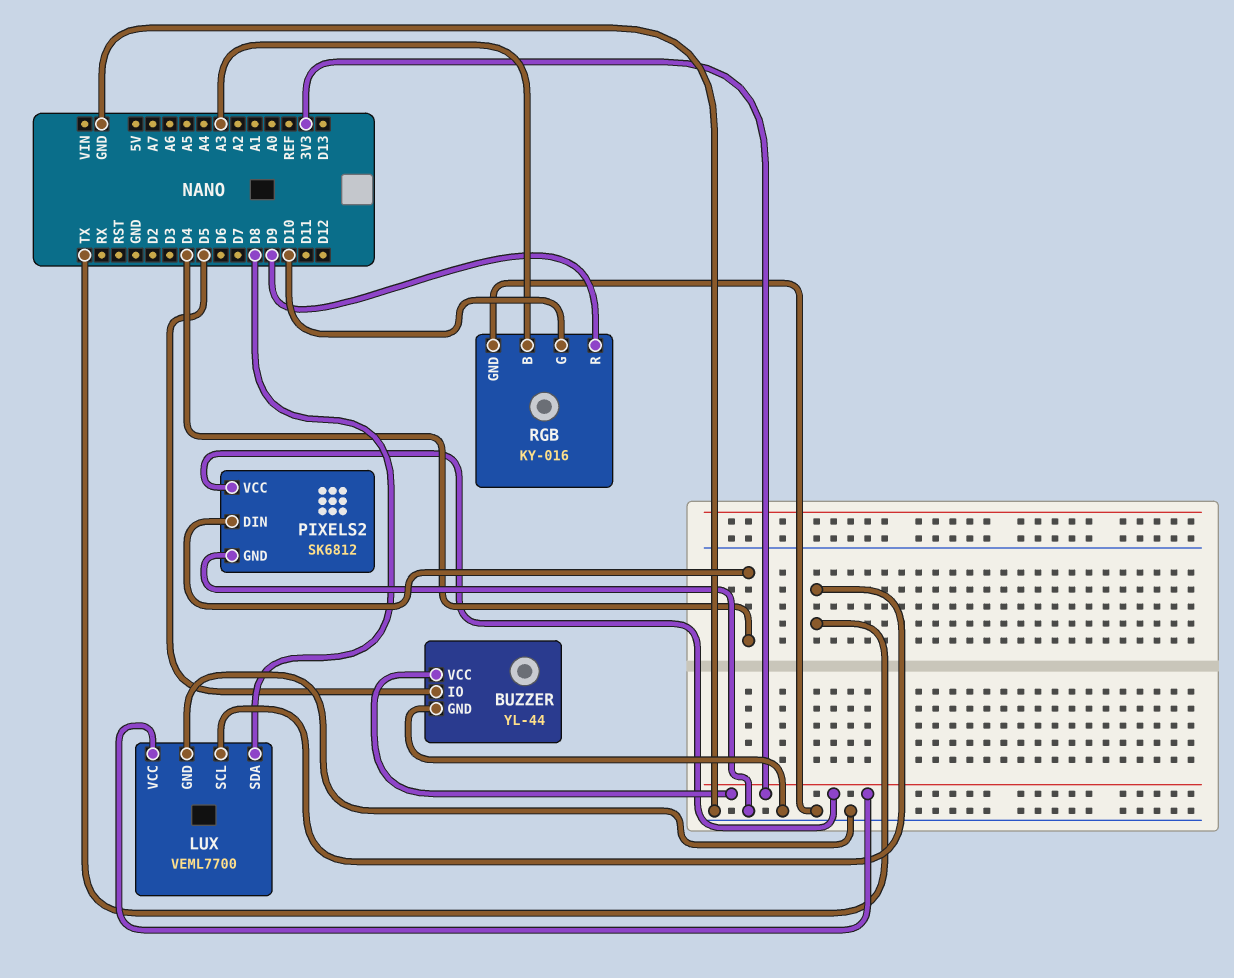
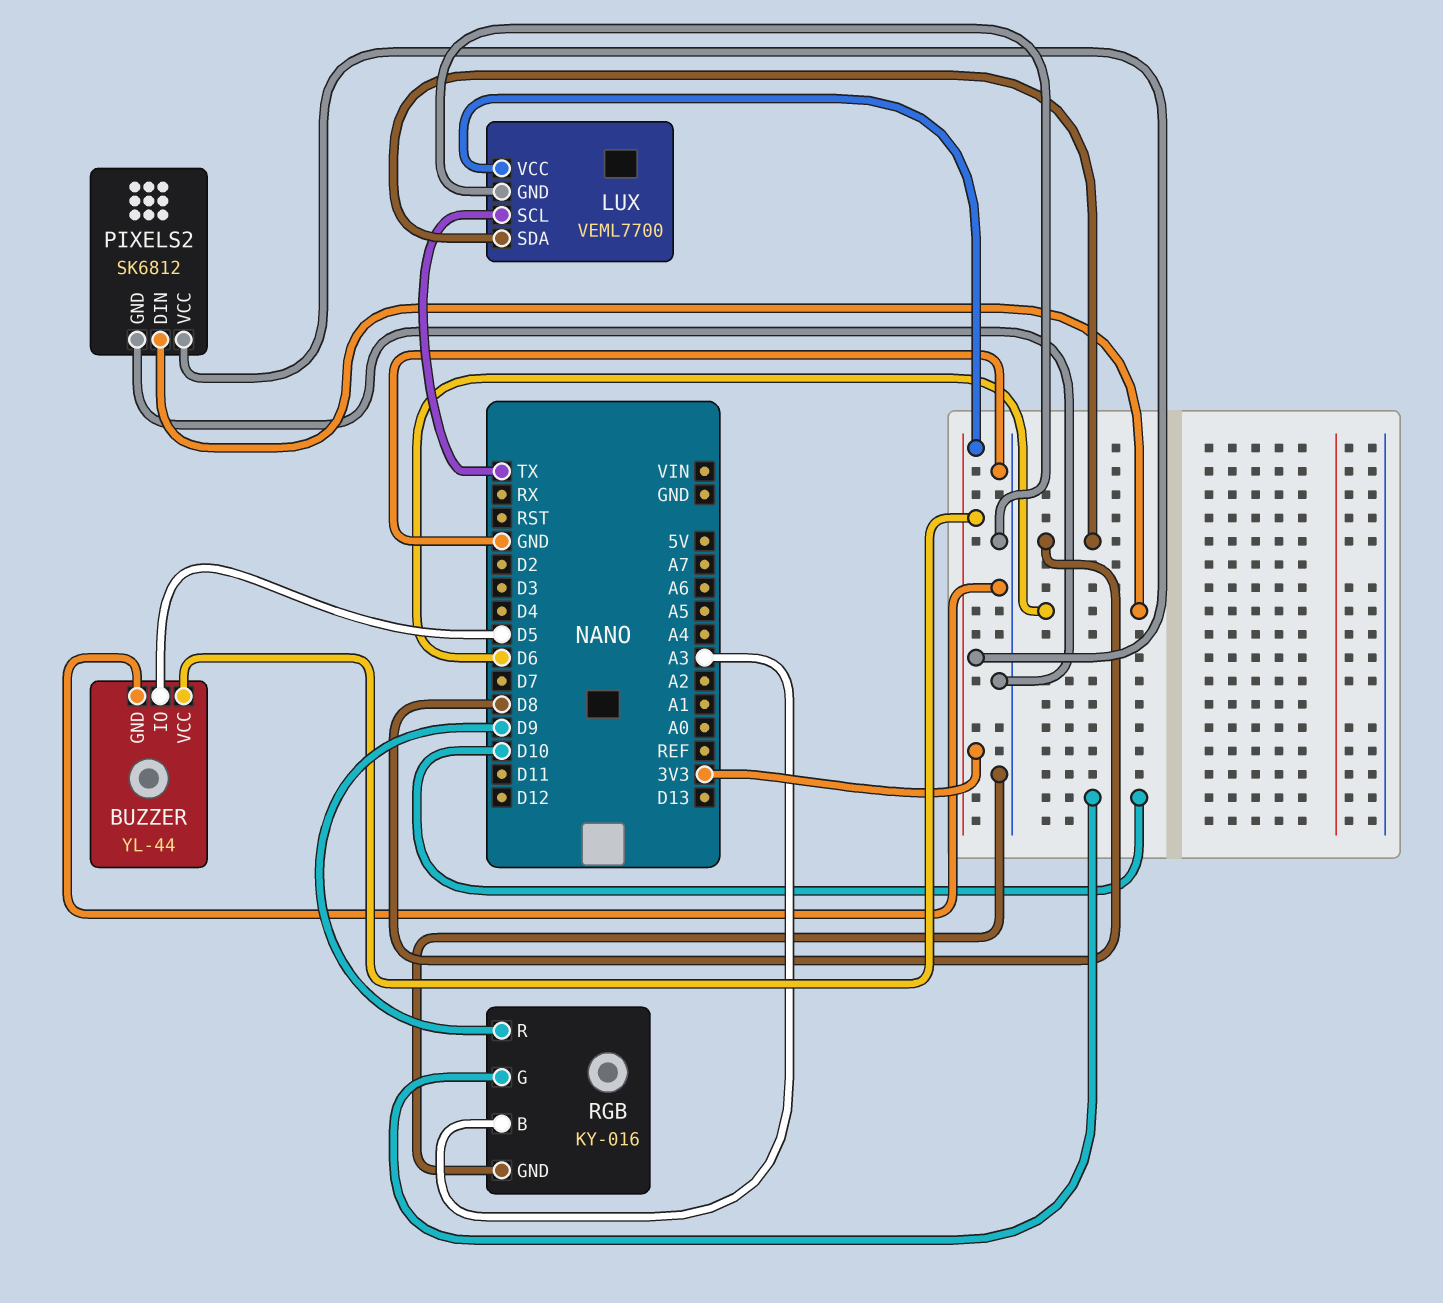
PIXELS2 pin DIN: D4 -> D6

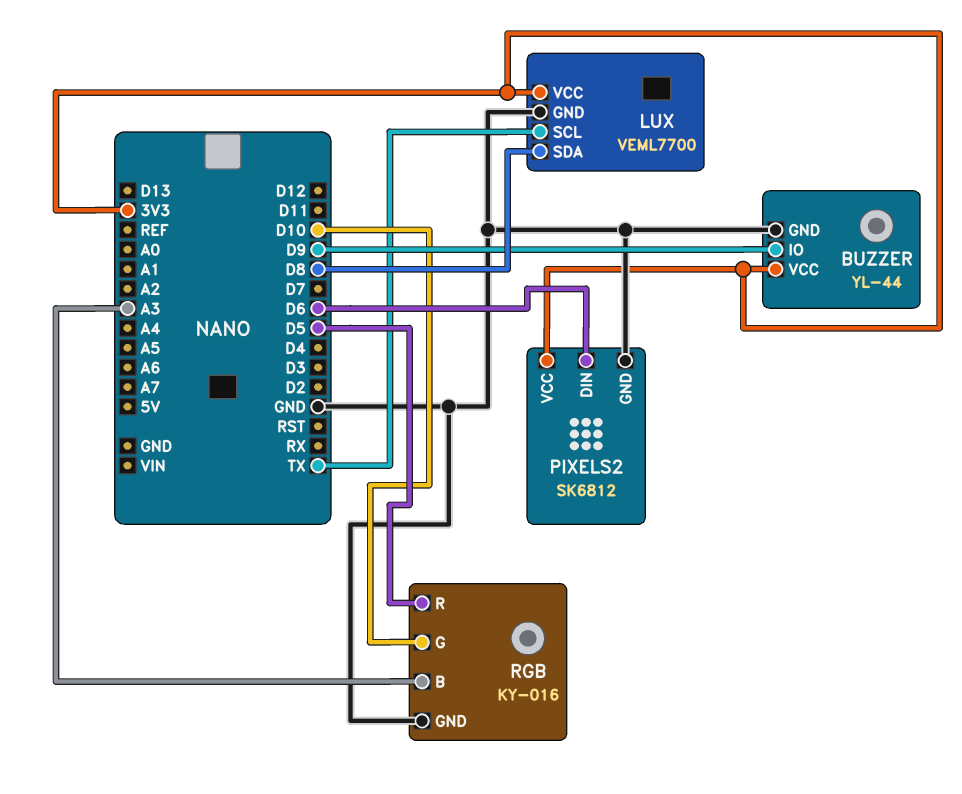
BUZZER pin IO: D5 -> D9
RGB pin R: D9 -> D5

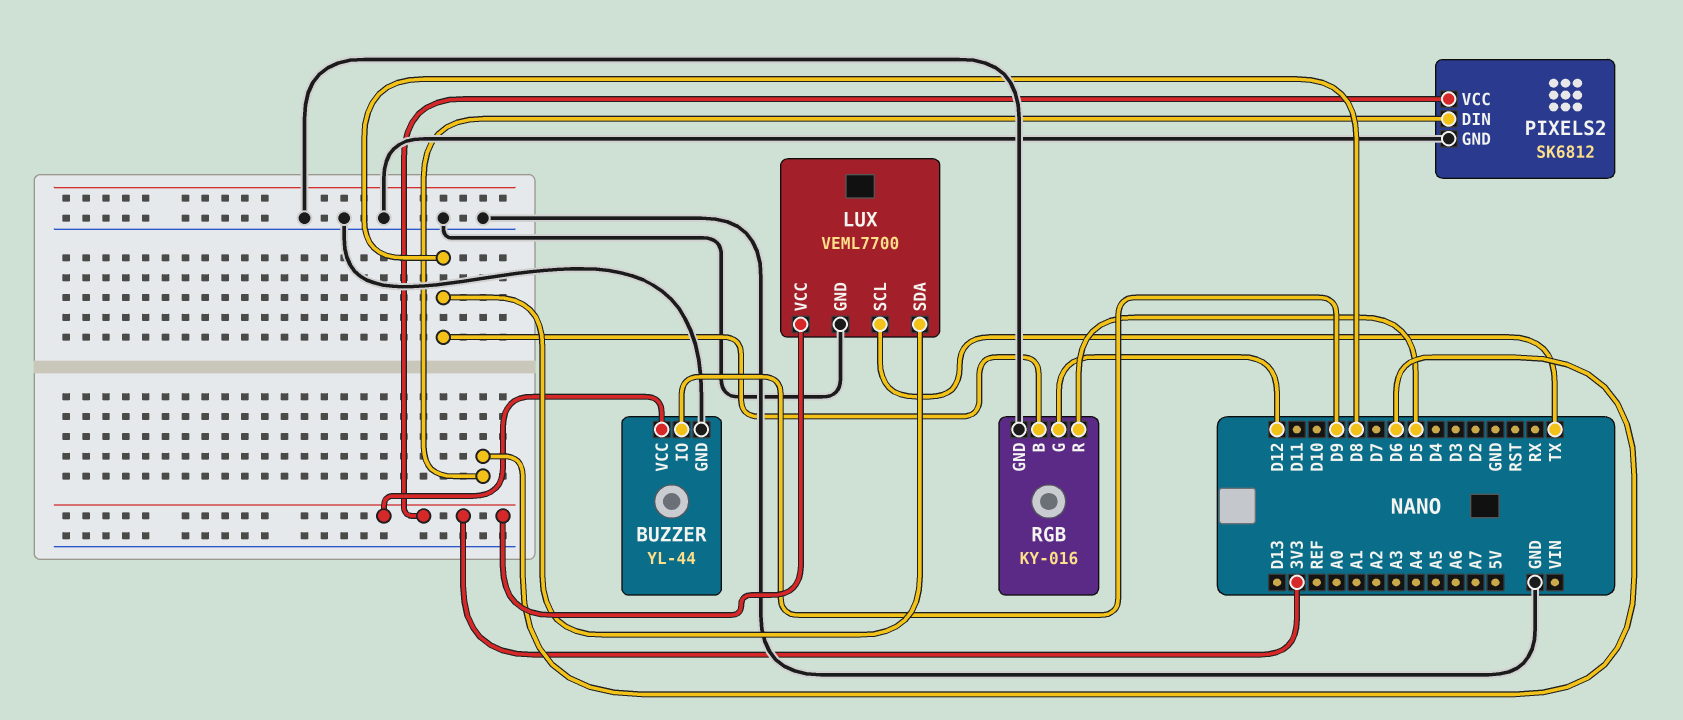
RGB pin B: A3 -> D8
RGB pin G: D10 -> D12

